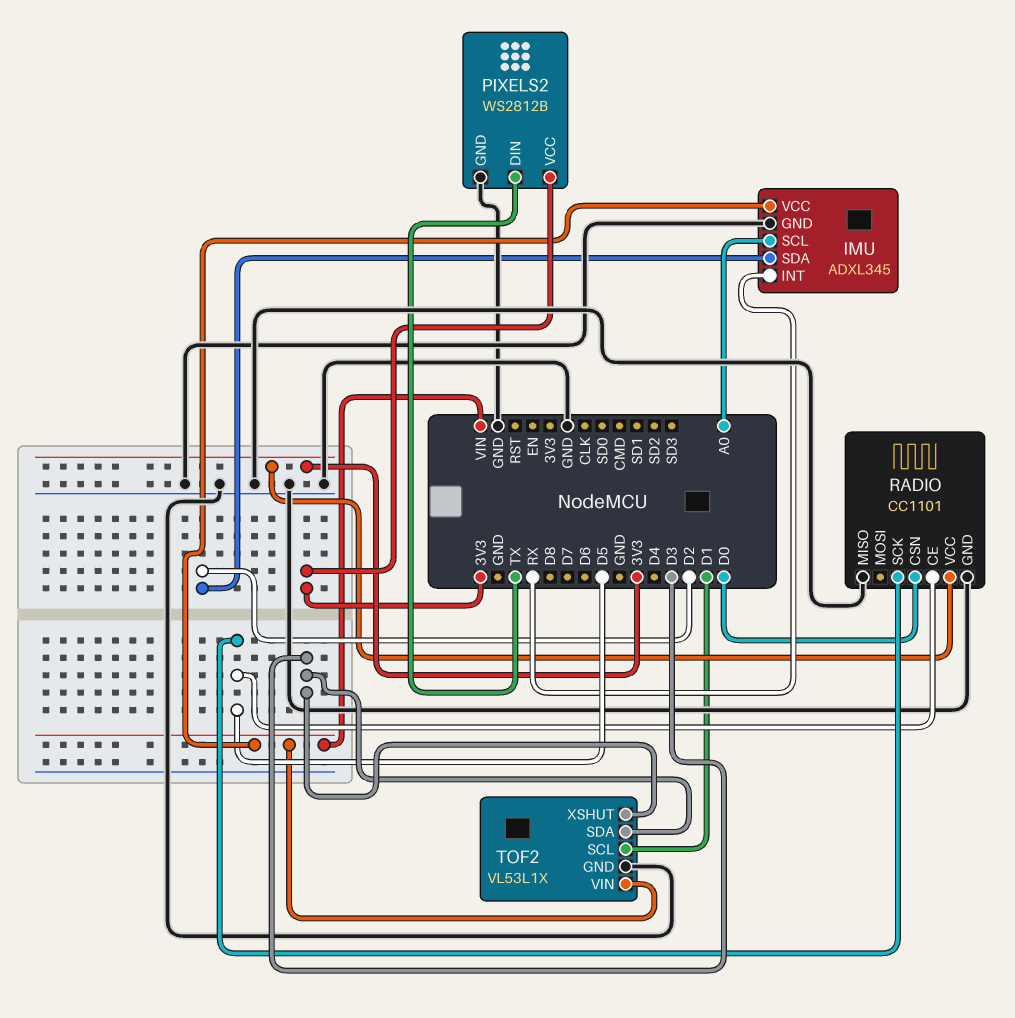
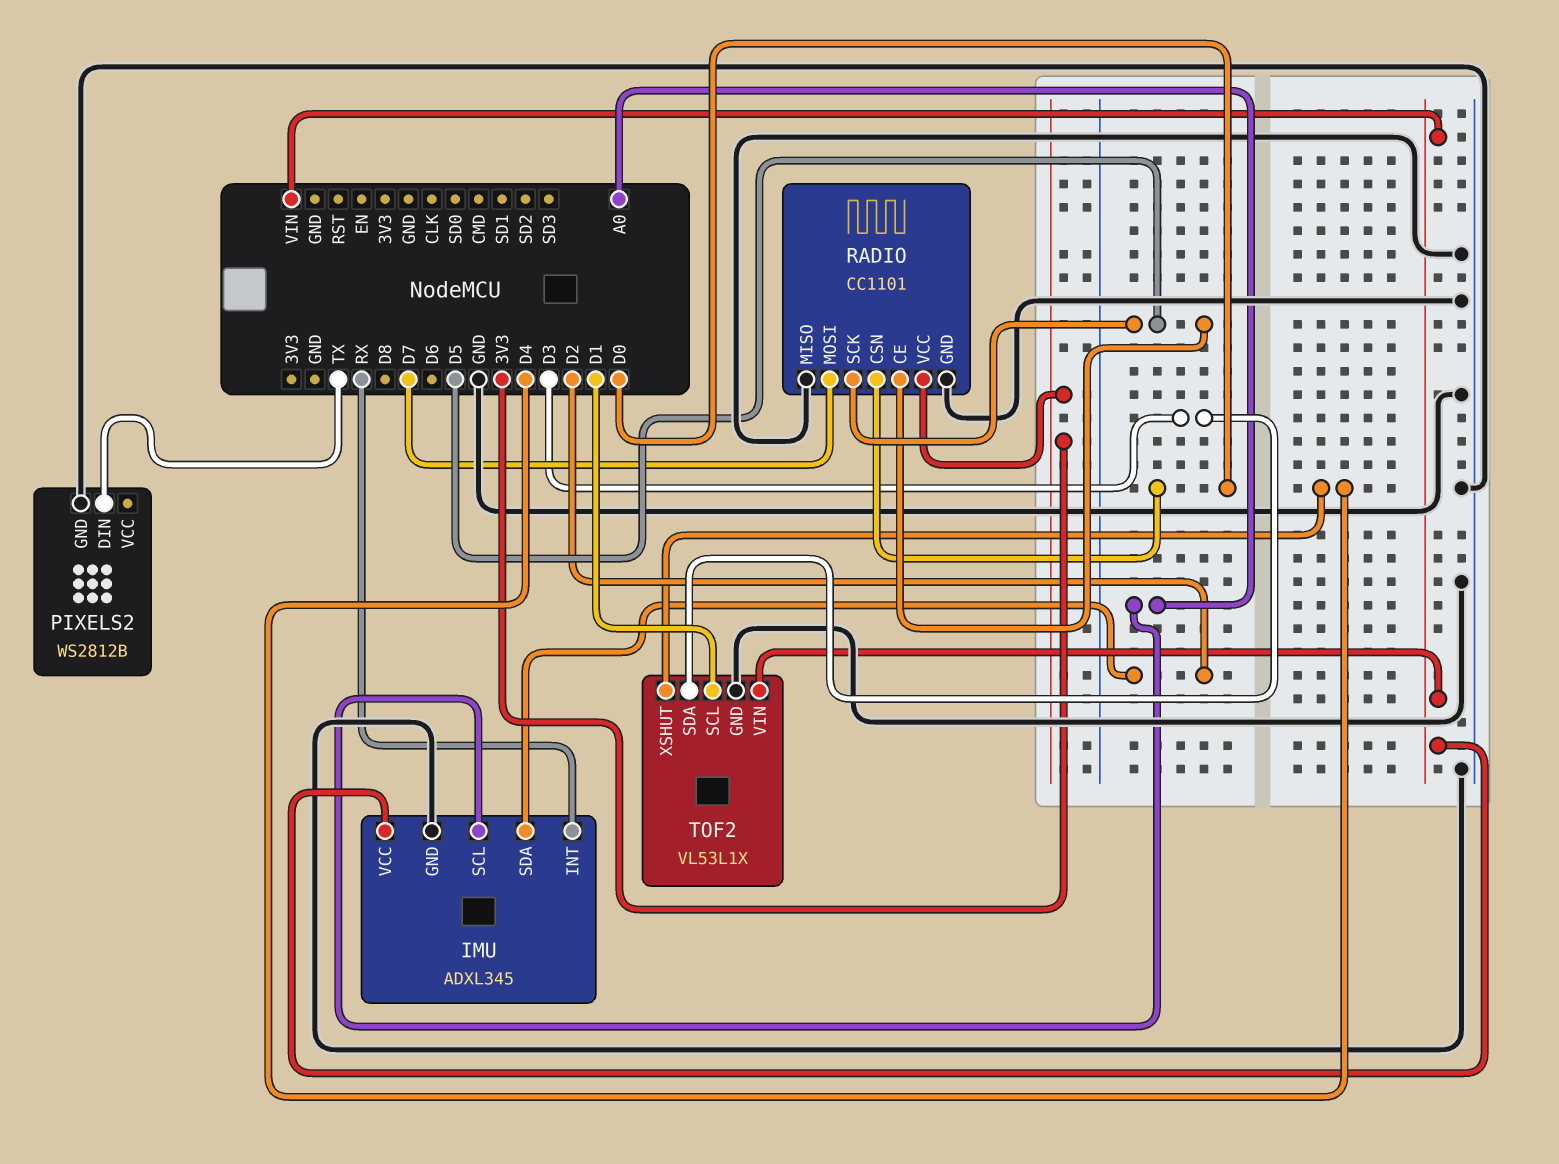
PIXELS2 pin VCC: 3V3 -> none
RADIO pin MOSI: none -> D7
TOF2 pin XSHUT: D3 -> D4

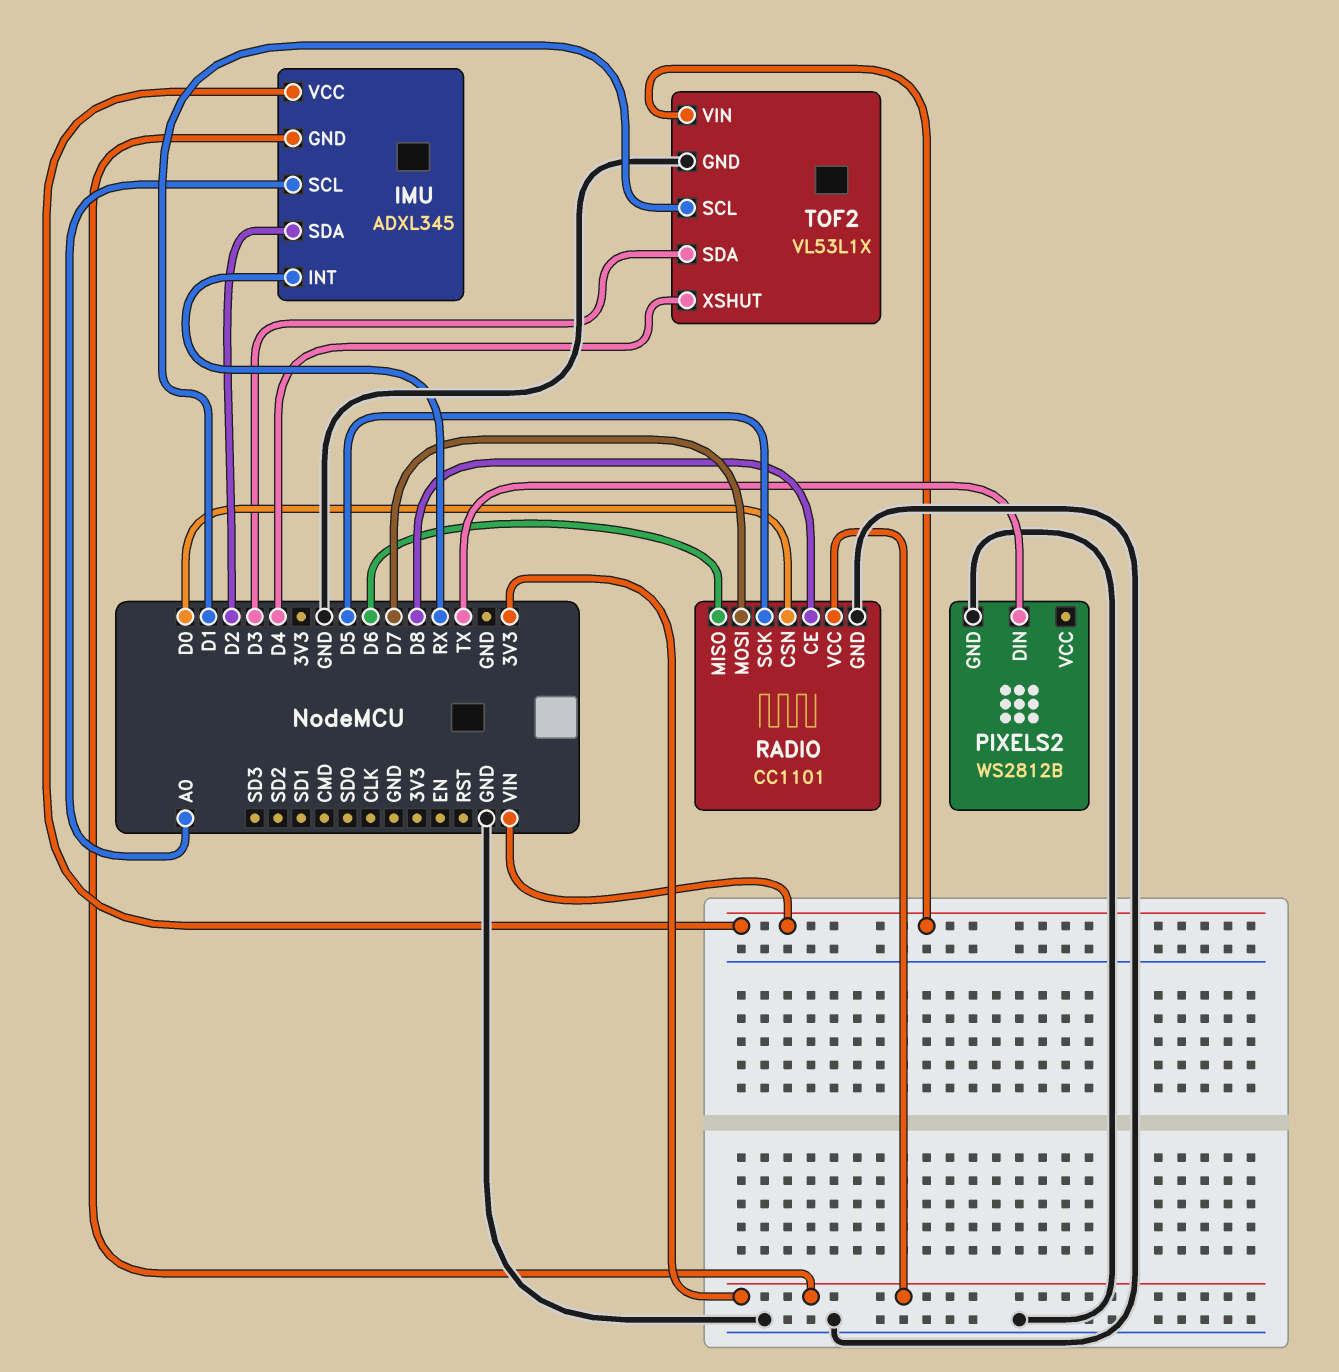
IMU pin GND: GND -> 3V3
RADIO pin CE: D5 -> D8
RADIO pin MISO: GND -> D6

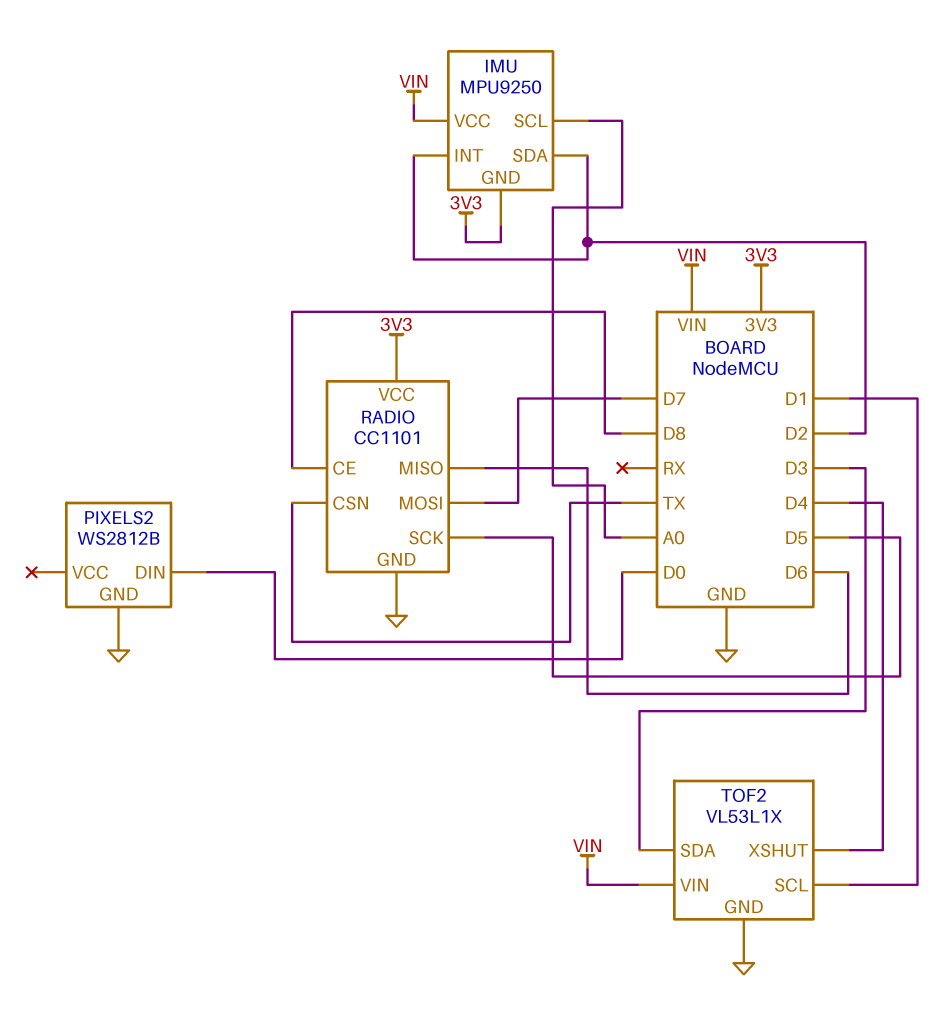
IMU: ADXL345 -> MPU9250
IMU pin INT: RX -> D2
PIXELS2 pin DIN: TX -> D0
RADIO pin CSN: D0 -> TX

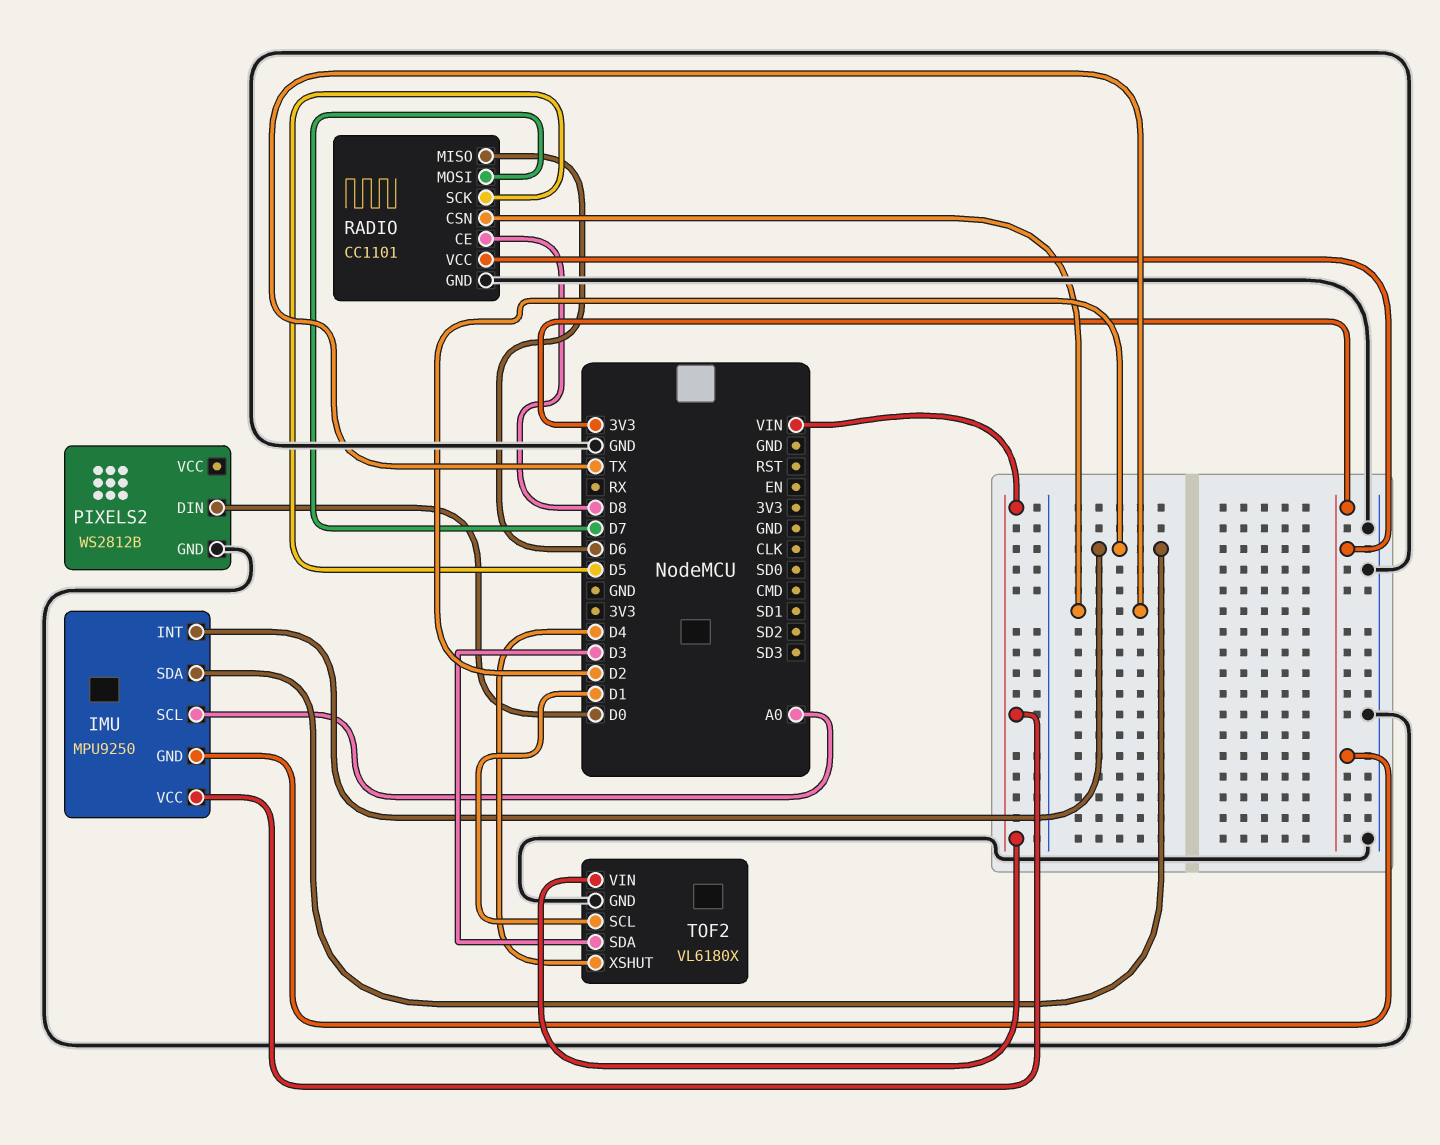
TOF2: VL53L1X -> VL6180X

